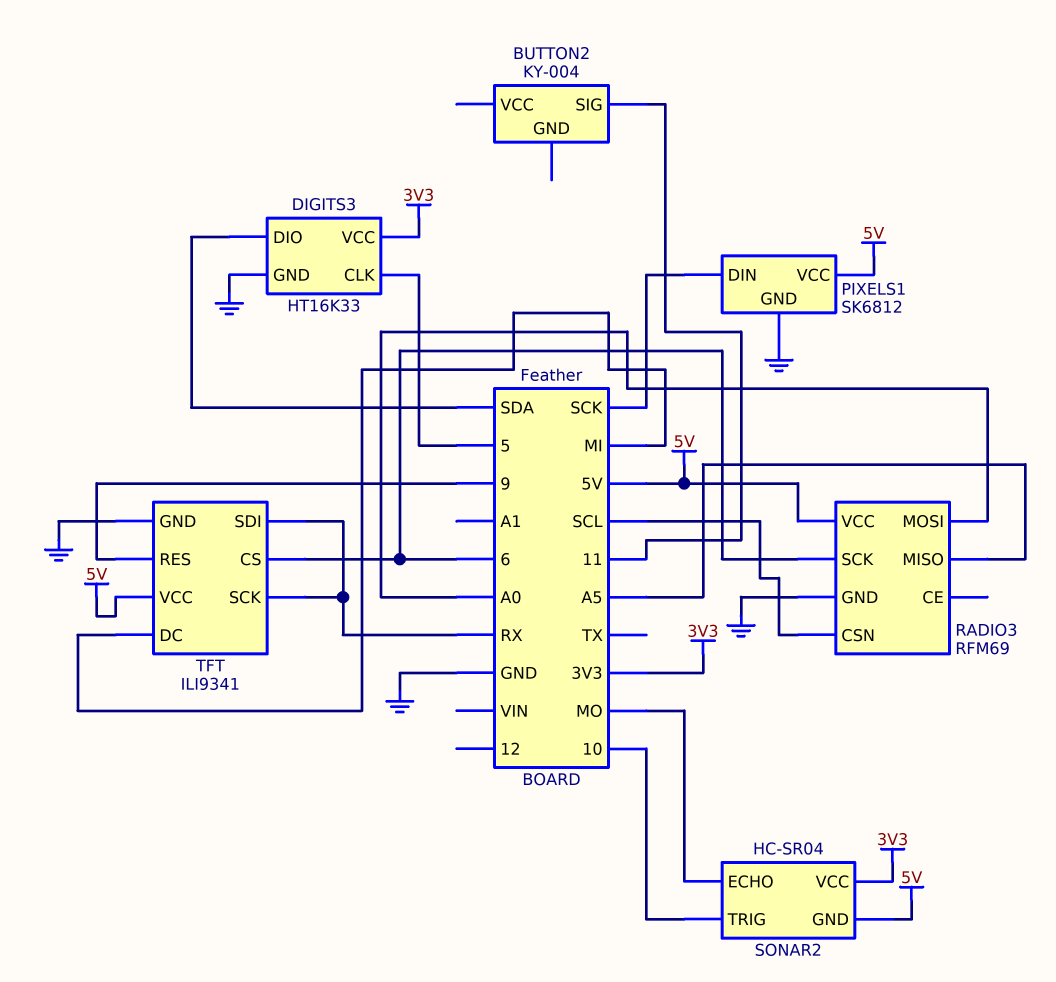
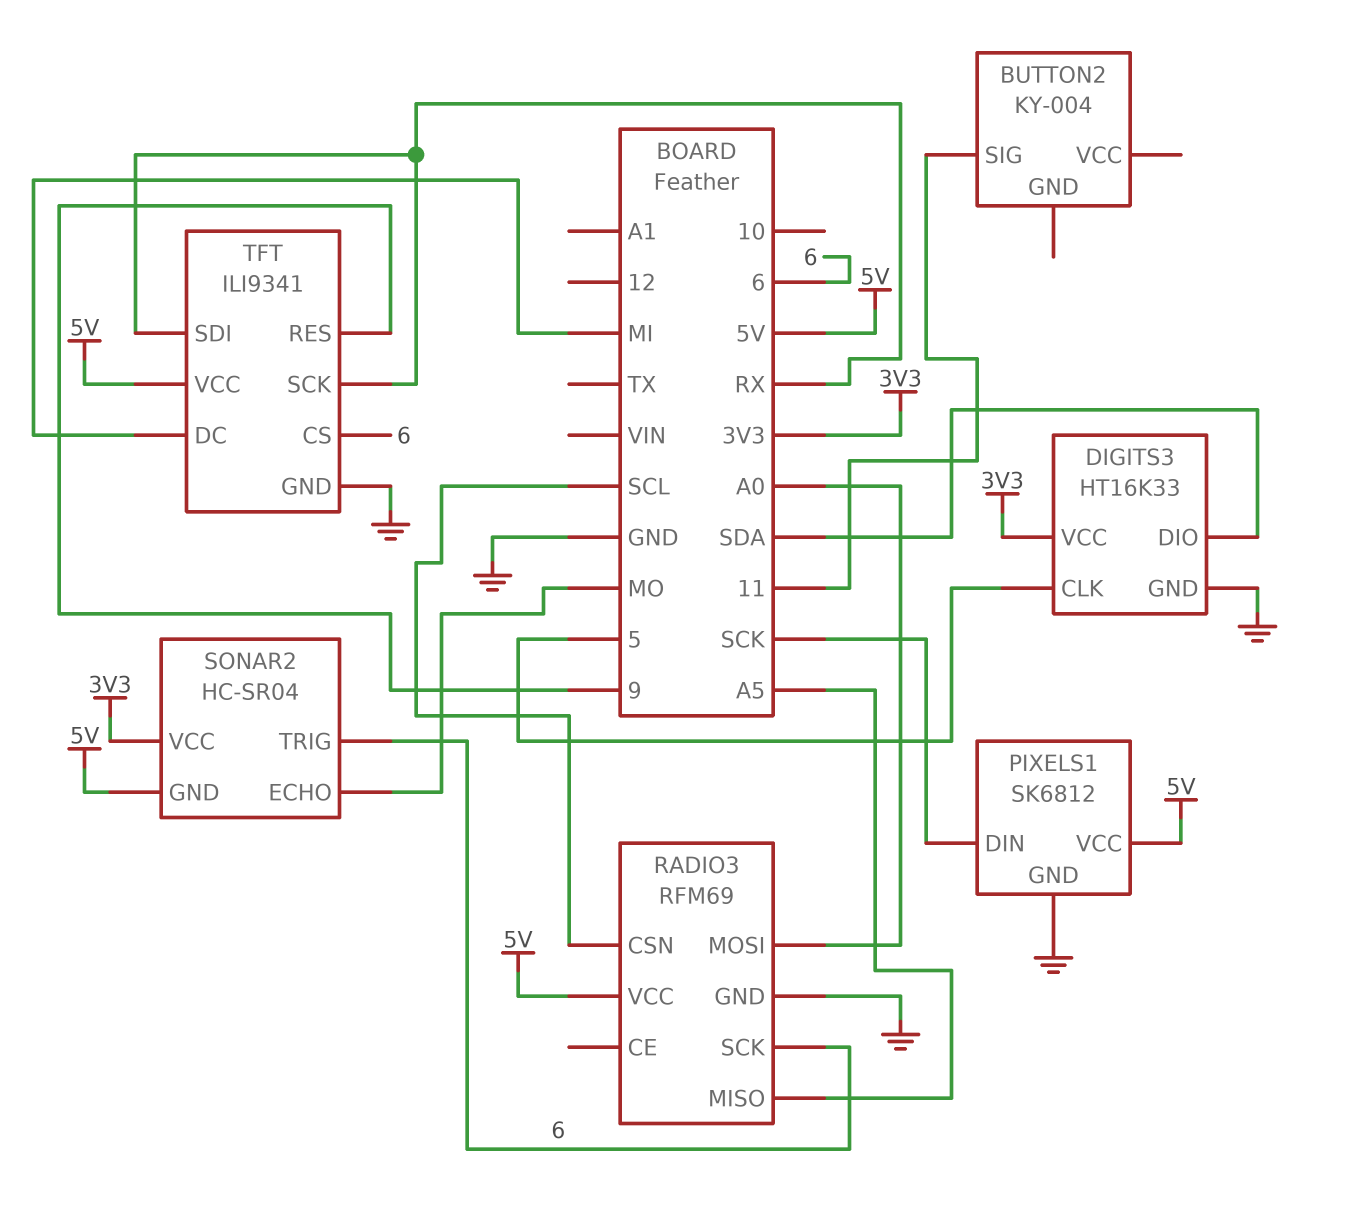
SONAR2 pin TRIG: 10 -> 6

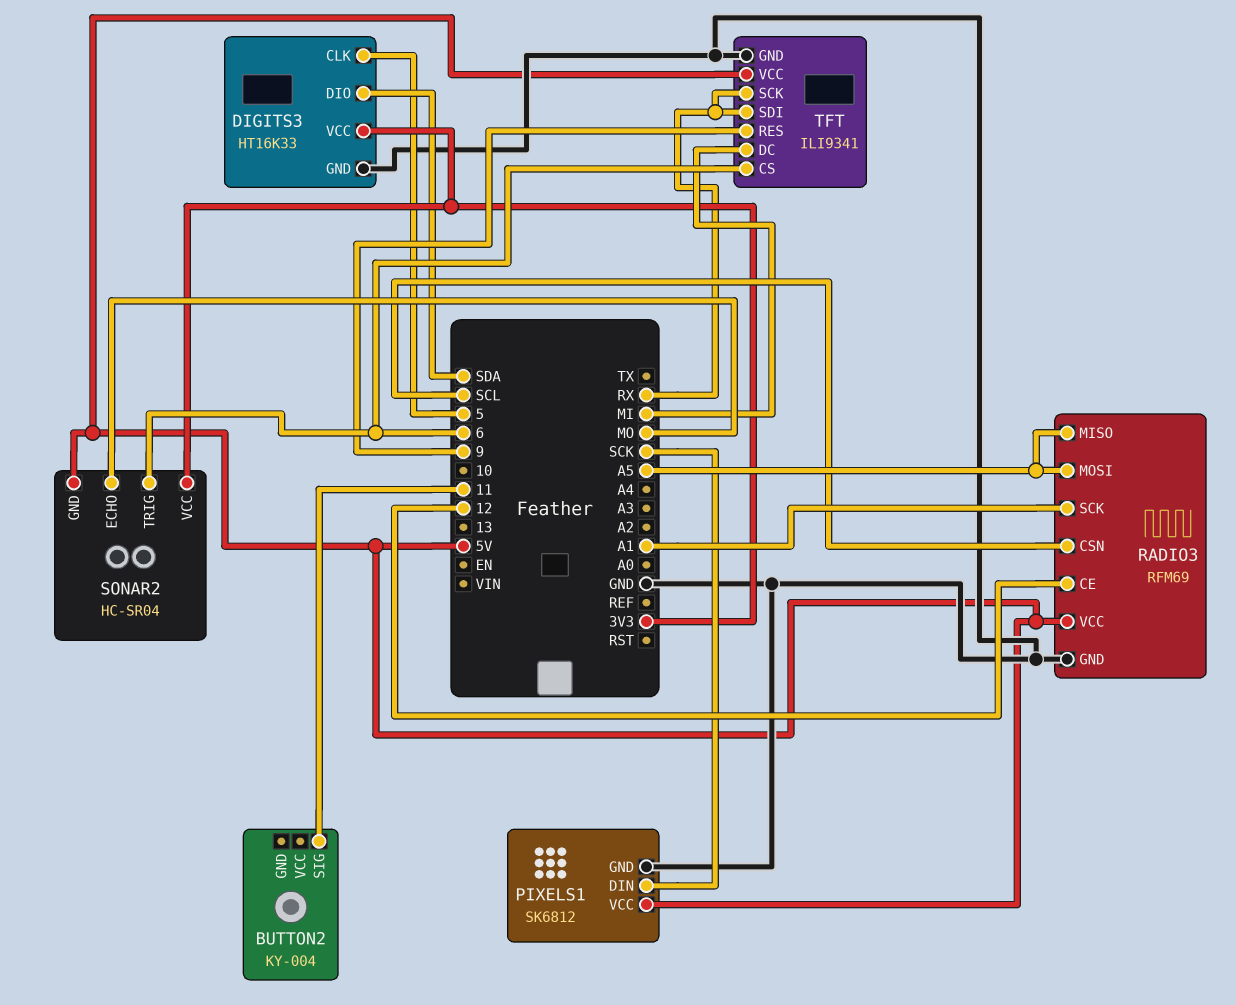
RADIO3 pin CE: none -> 12
RADIO3 pin MOSI: A0 -> A5
RADIO3 pin SCK: 6 -> A1

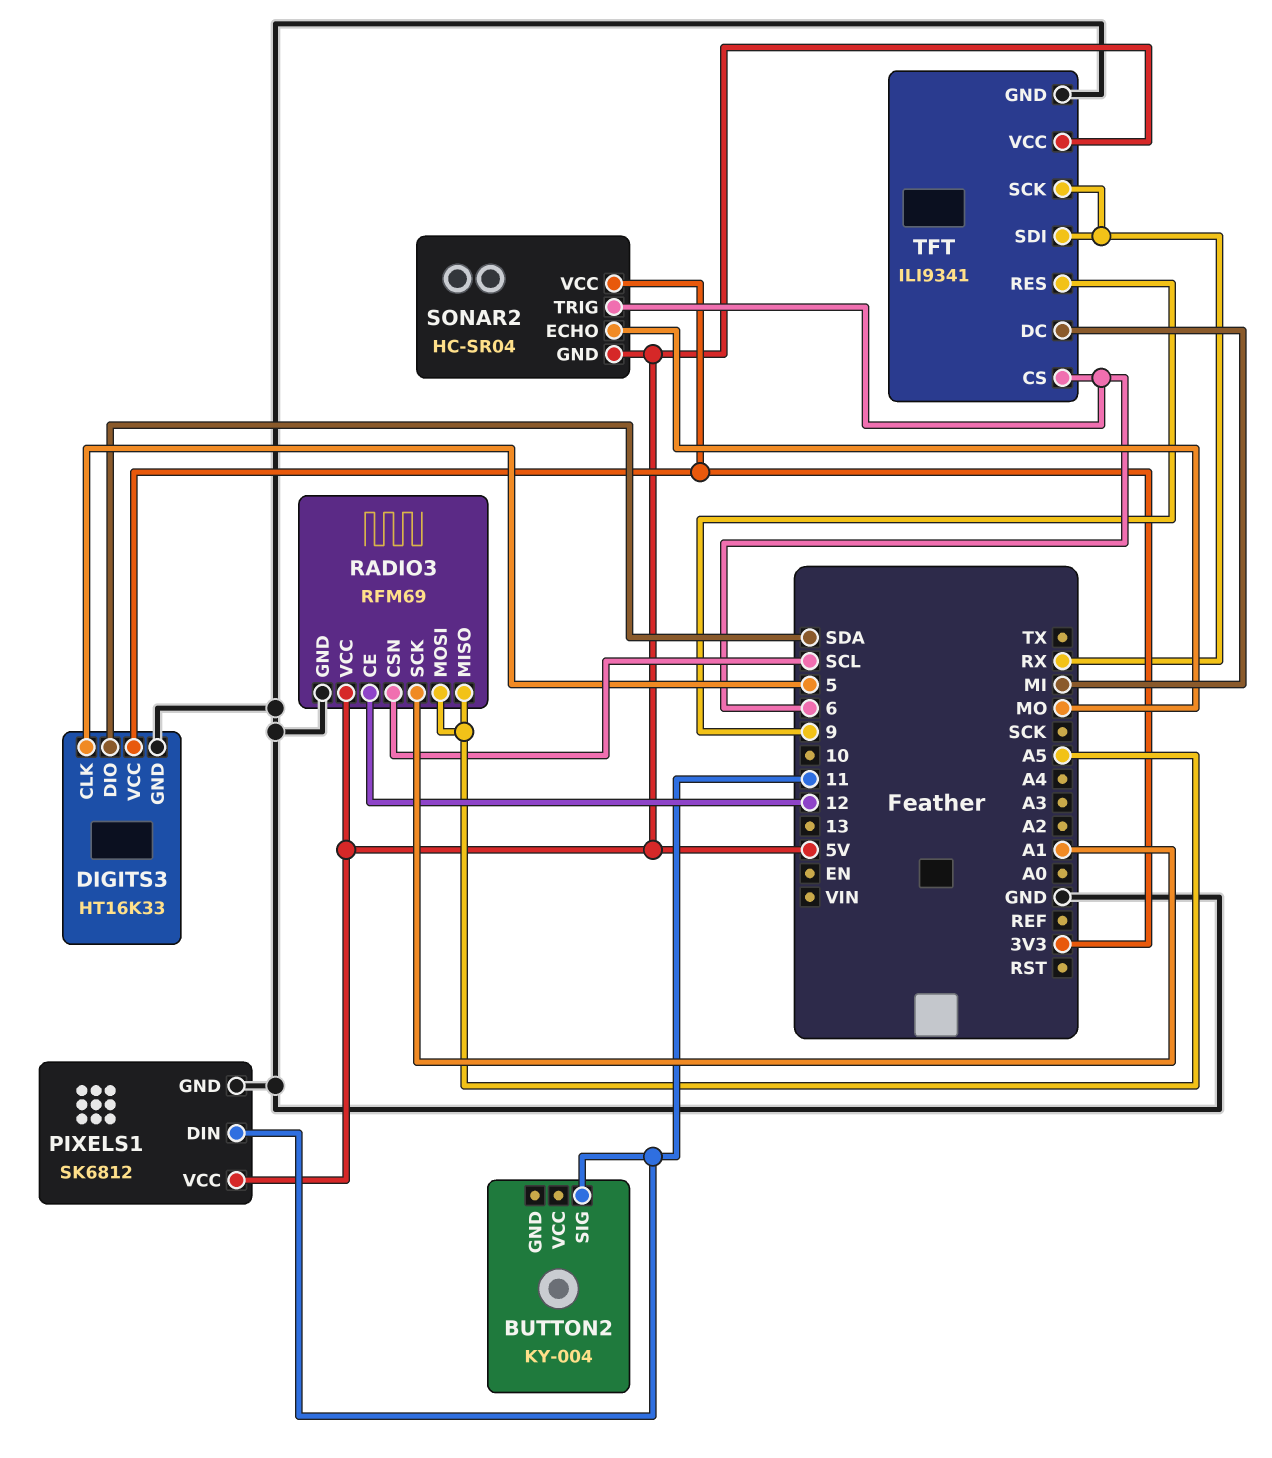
PIXELS1 pin DIN: SCK -> 11

